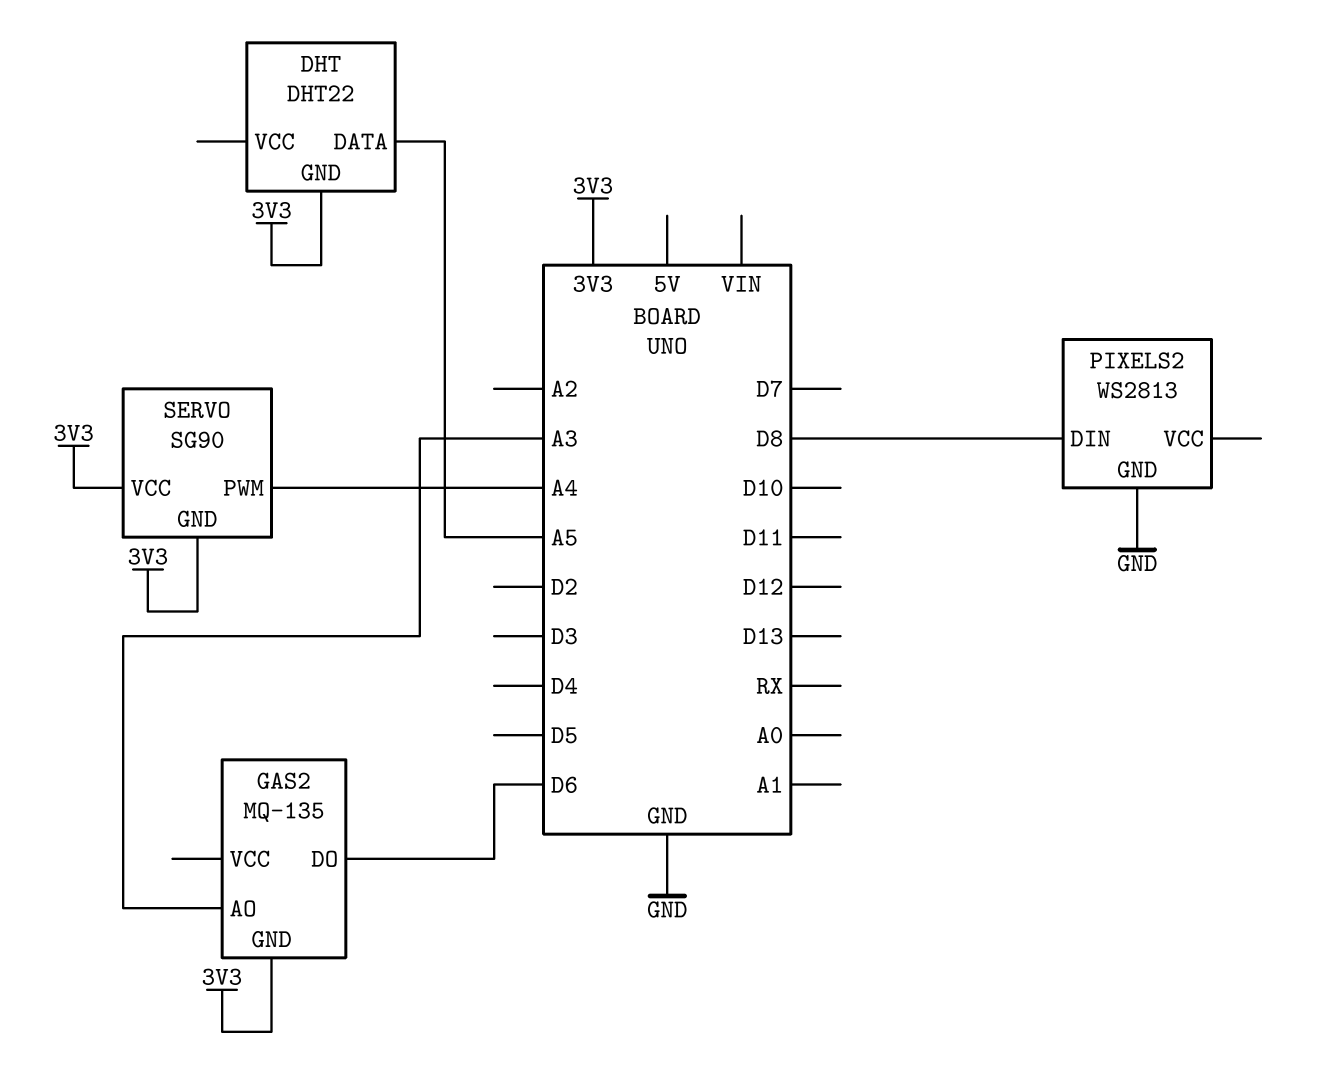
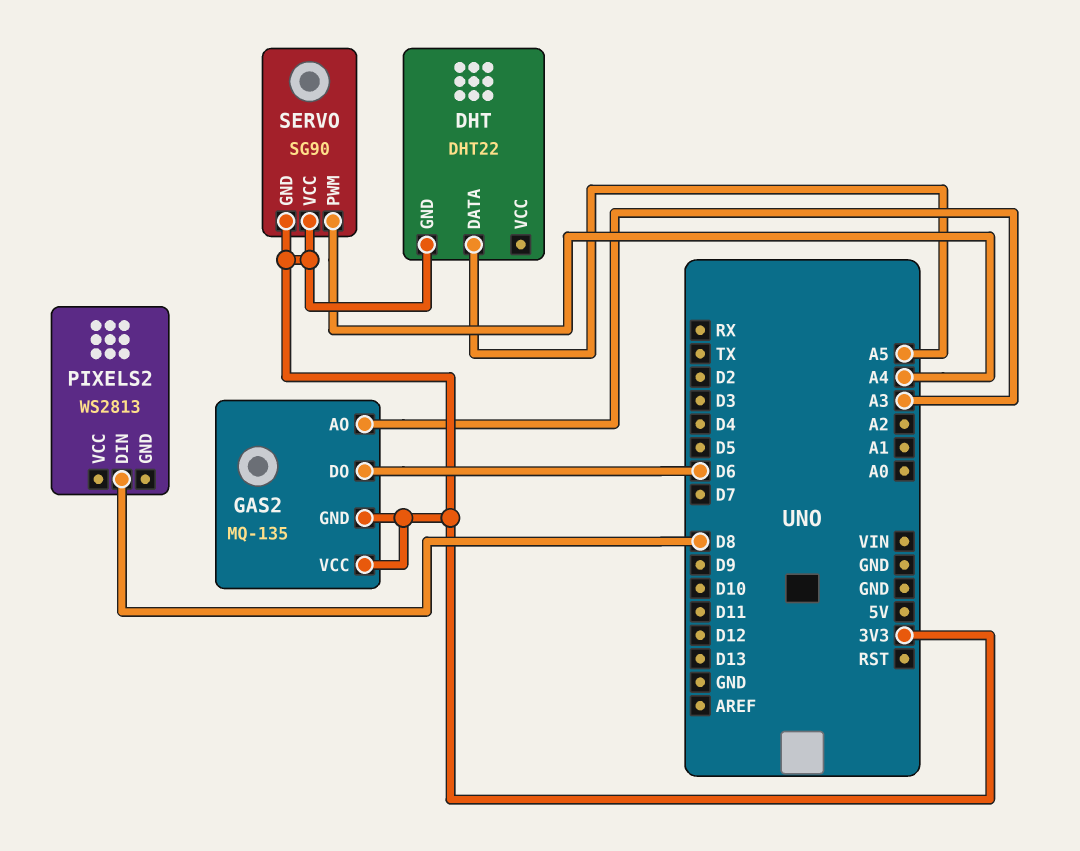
GAS2 pin VCC: none -> 3V3
PIXELS2 pin GND: GND -> none

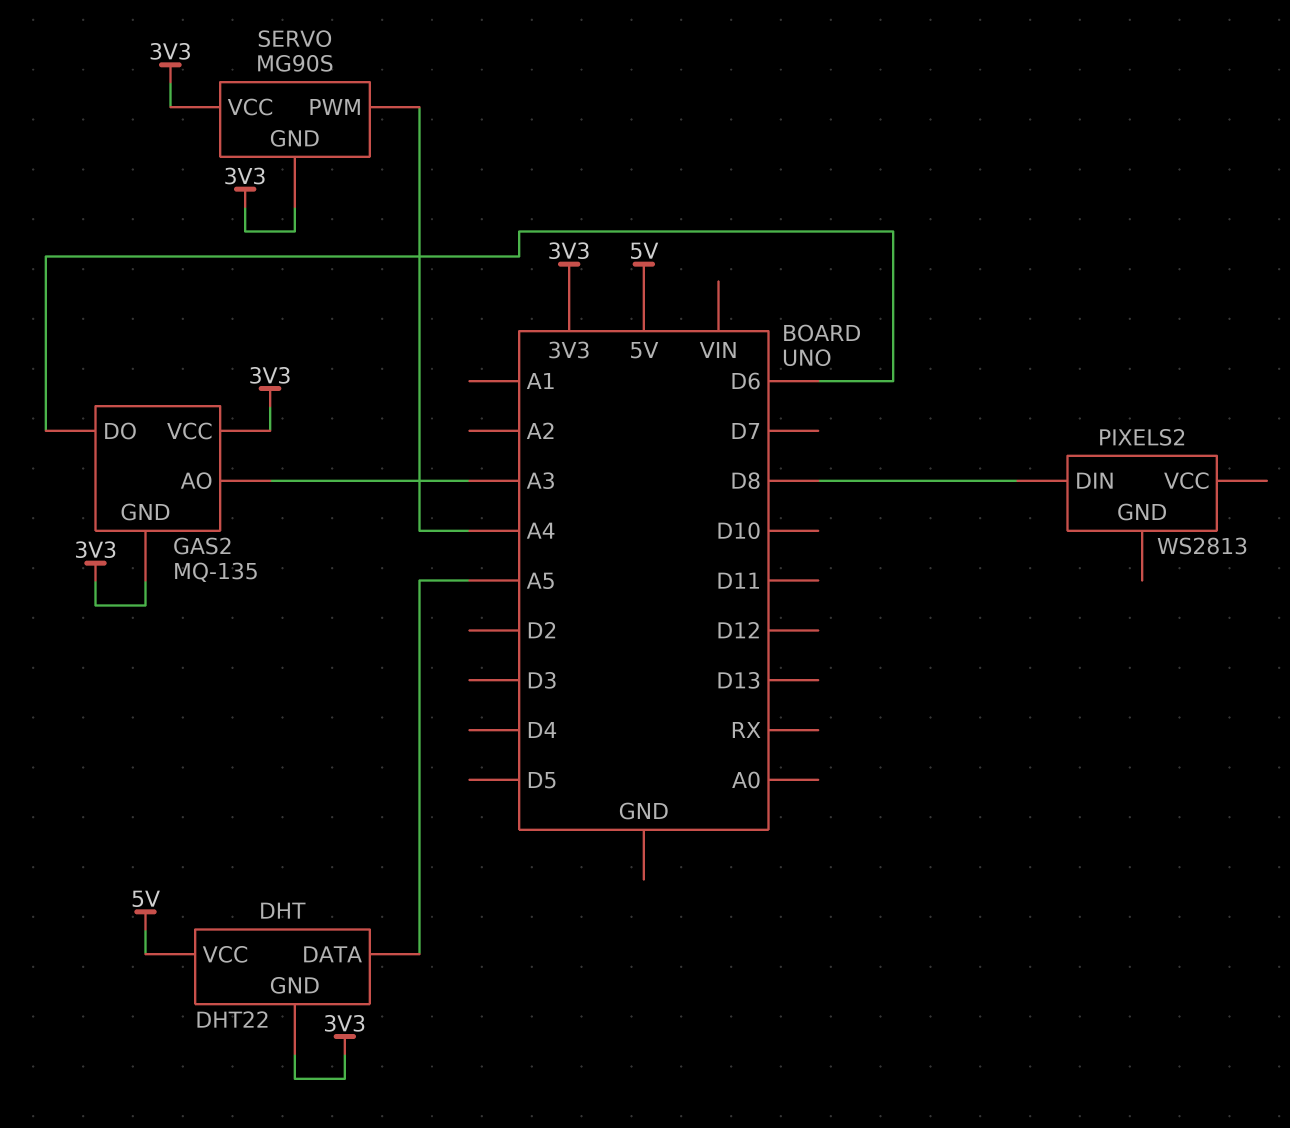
DHT pin VCC: none -> 5V
SERVO: SG90 -> MG90S

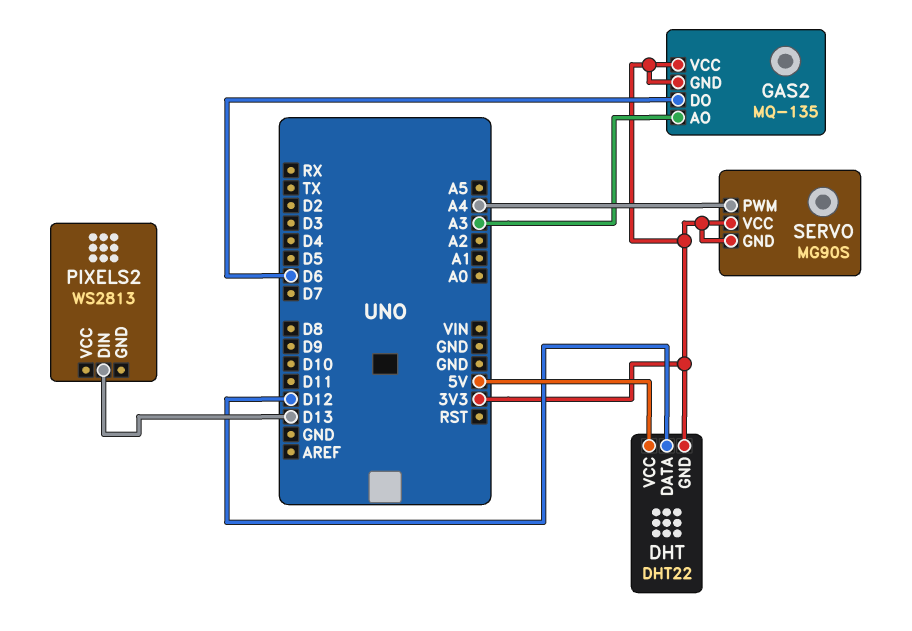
DHT pin DATA: A5 -> D12
PIXELS2 pin DIN: D8 -> D13

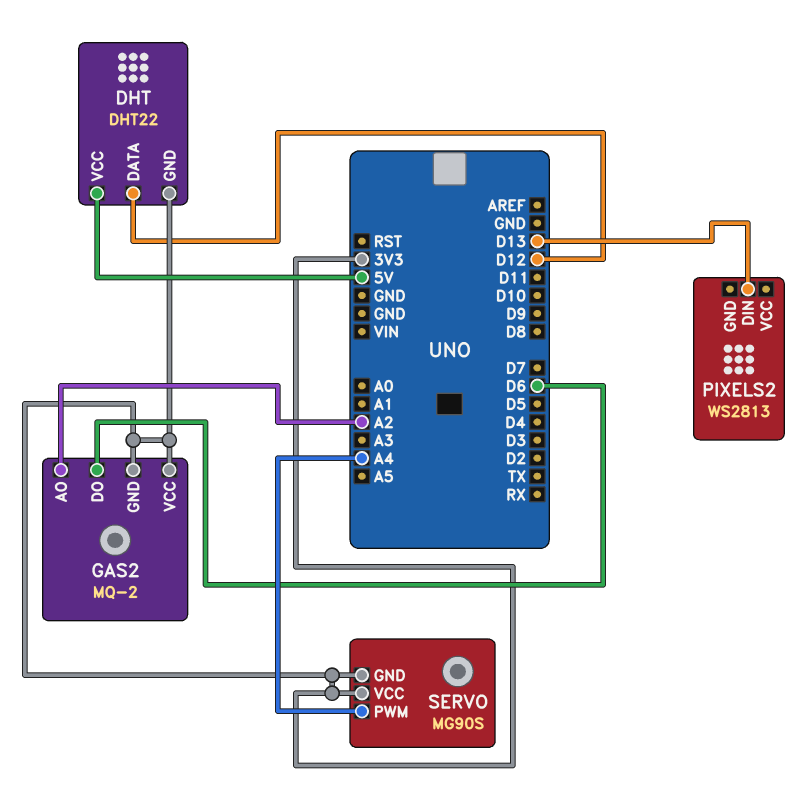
GAS2: MQ-135 -> MQ-2
GAS2 pin AO: A3 -> A2

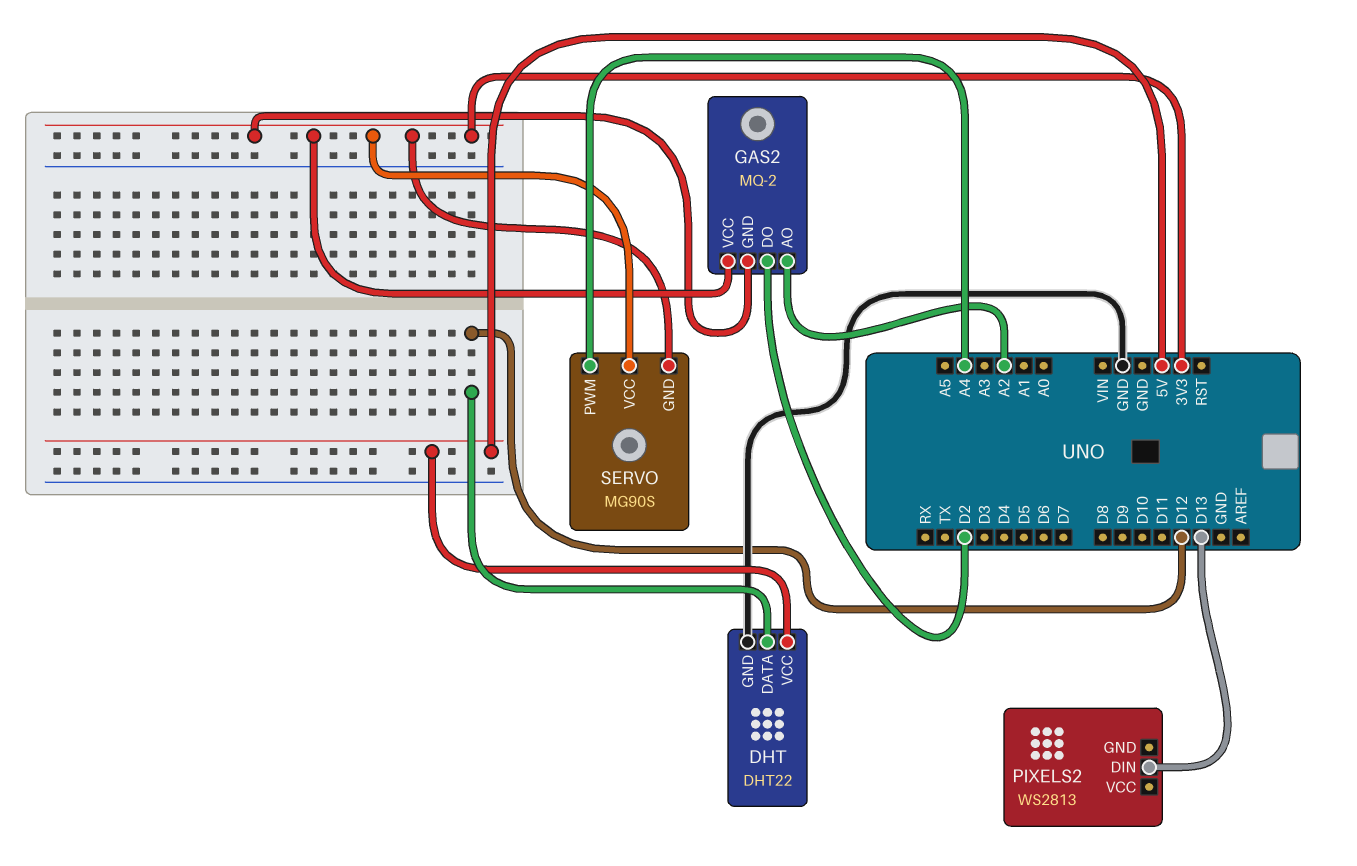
DHT pin GND: 3V3 -> GND
GAS2 pin DO: D6 -> D2

